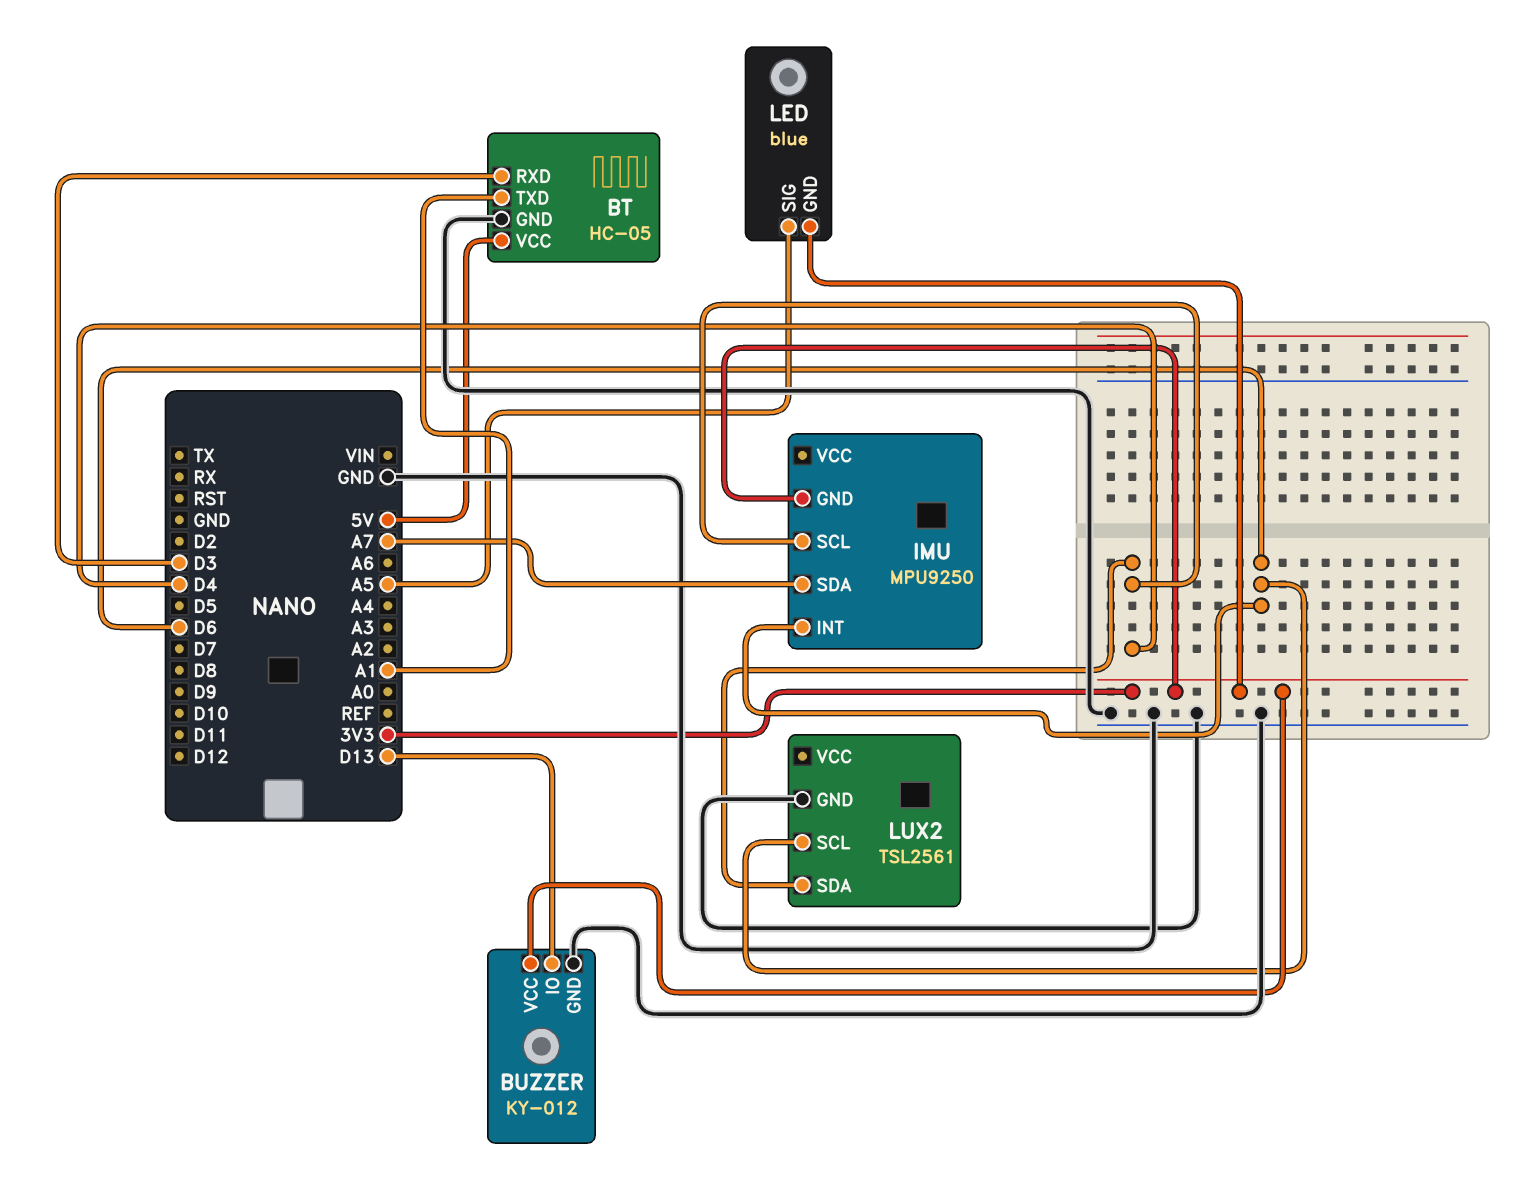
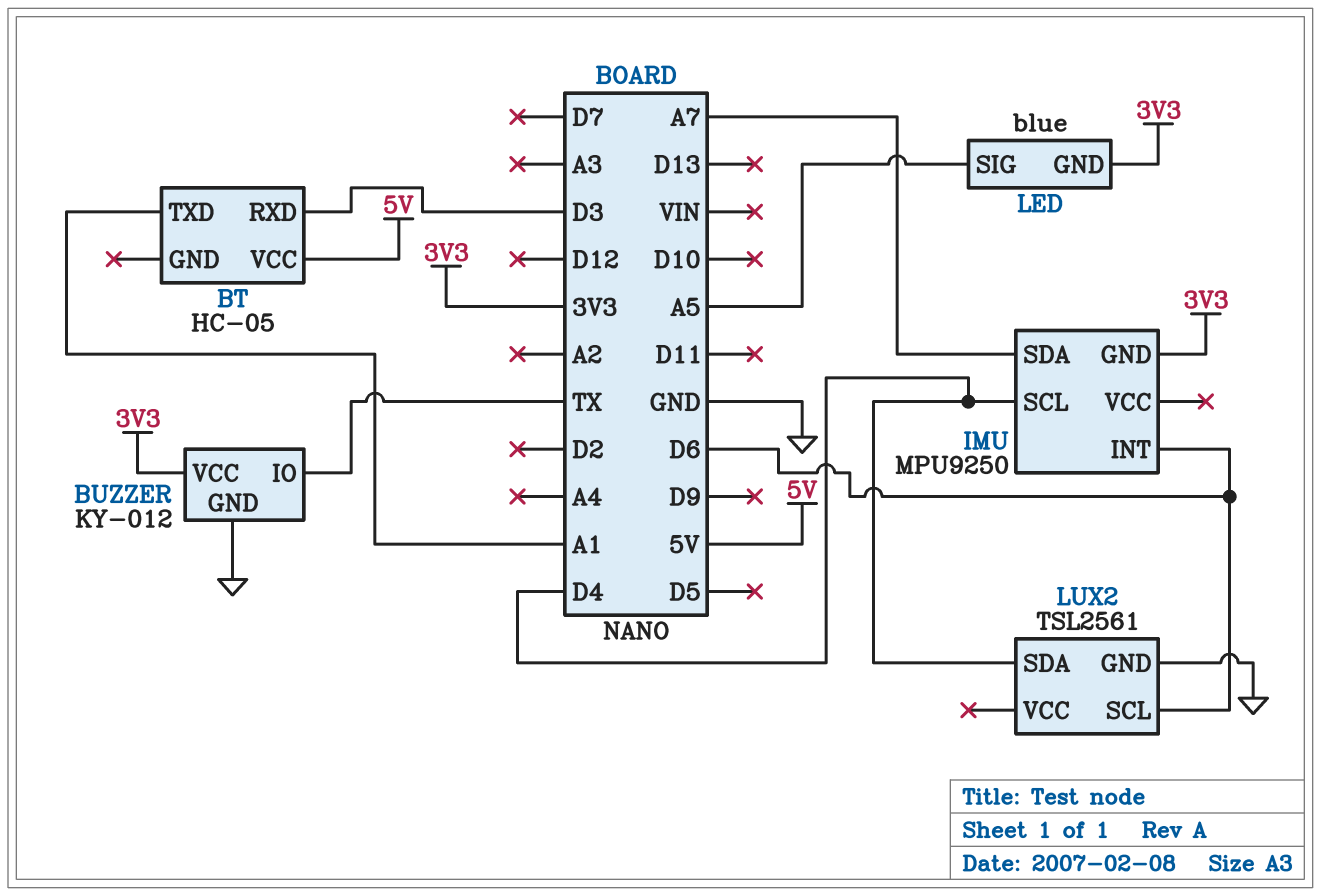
BT pin GND: GND -> none
BUZZER pin IO: D13 -> TX

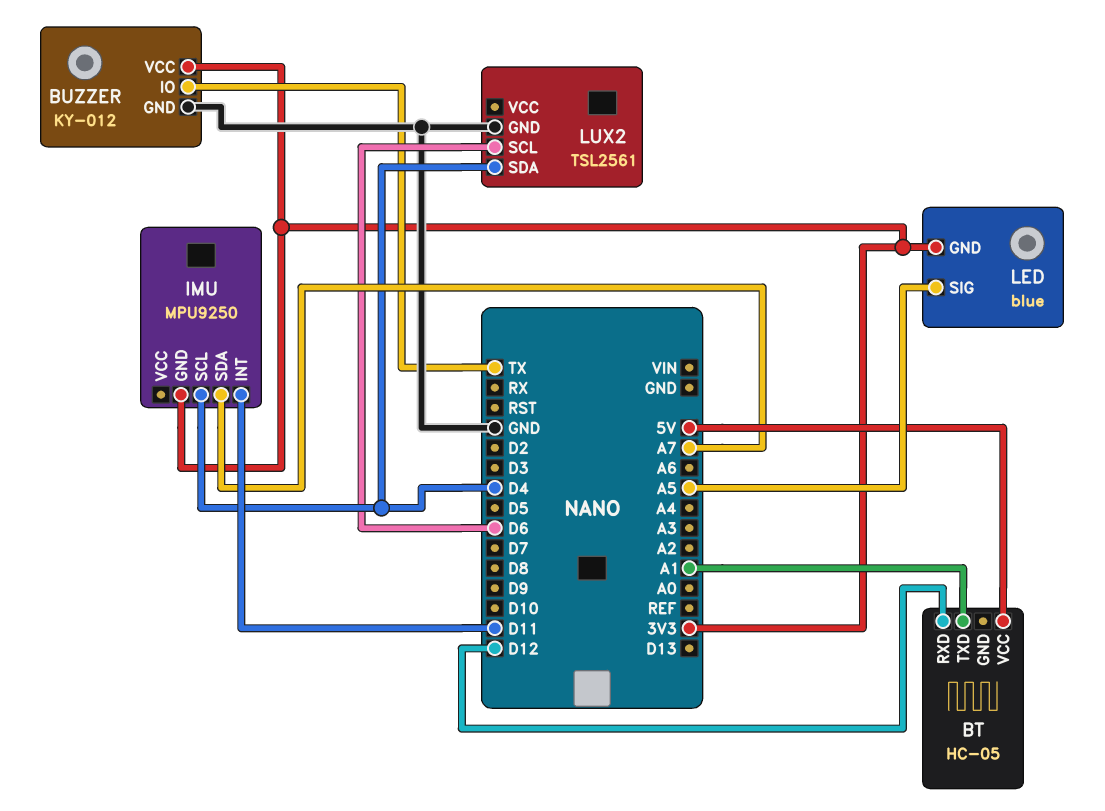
BT pin RXD: D3 -> D12
IMU pin INT: D6 -> D11

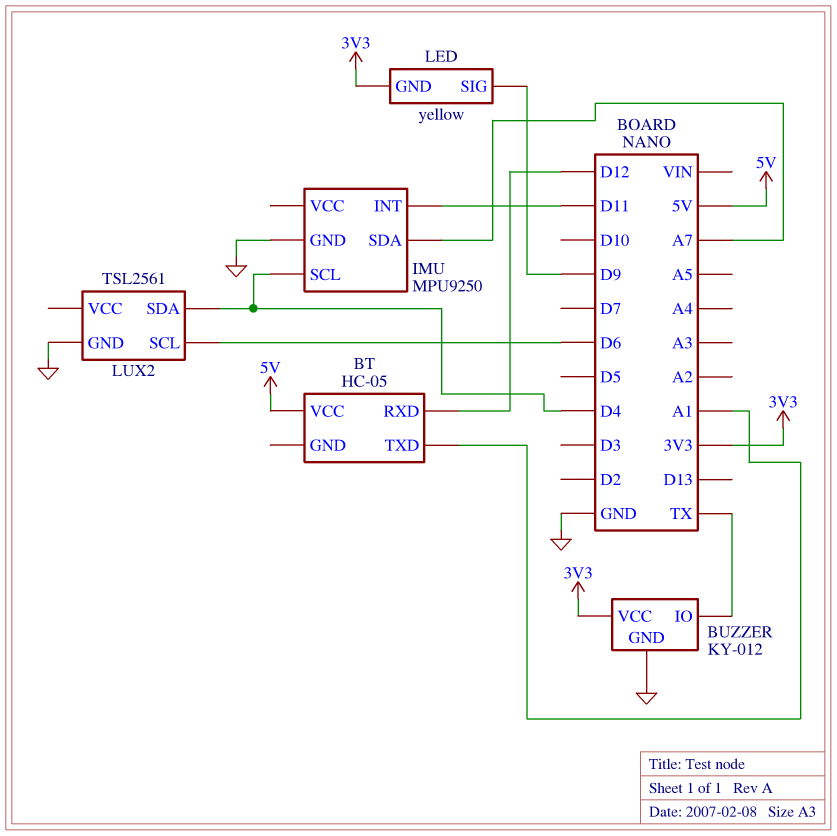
IMU pin GND: 3V3 -> GND
LED: blue -> yellow
LED pin SIG: A5 -> D9

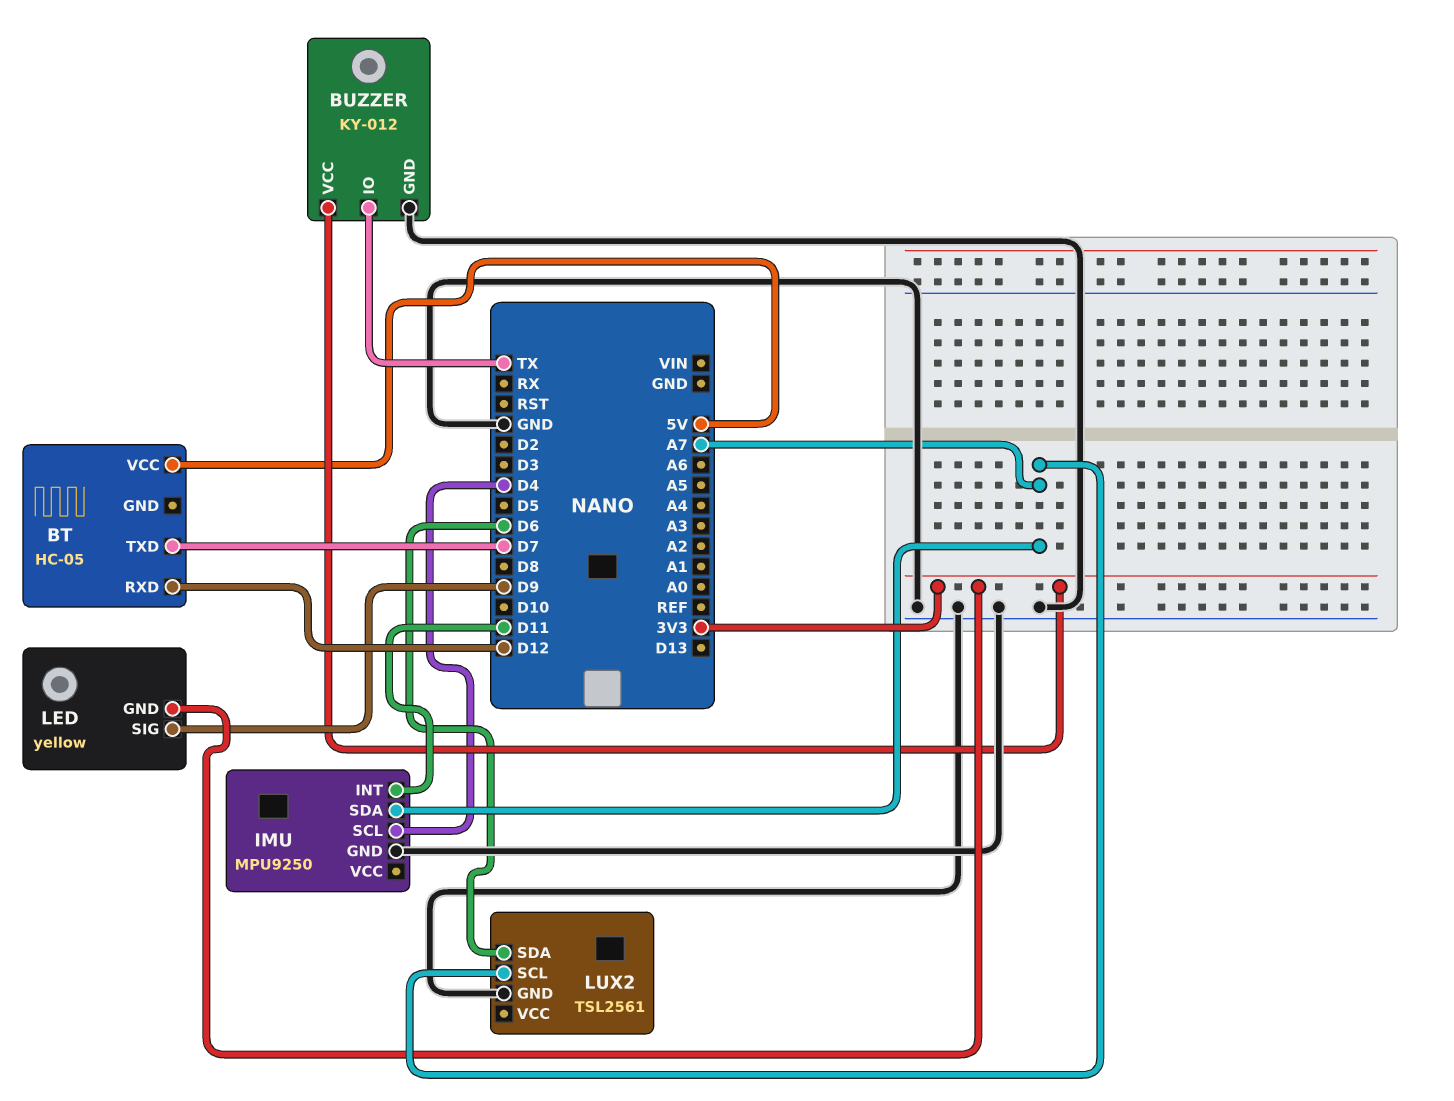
BT pin TXD: A1 -> D7
LUX2 pin SCL: D6 -> A7
LUX2 pin SDA: D4 -> D6

